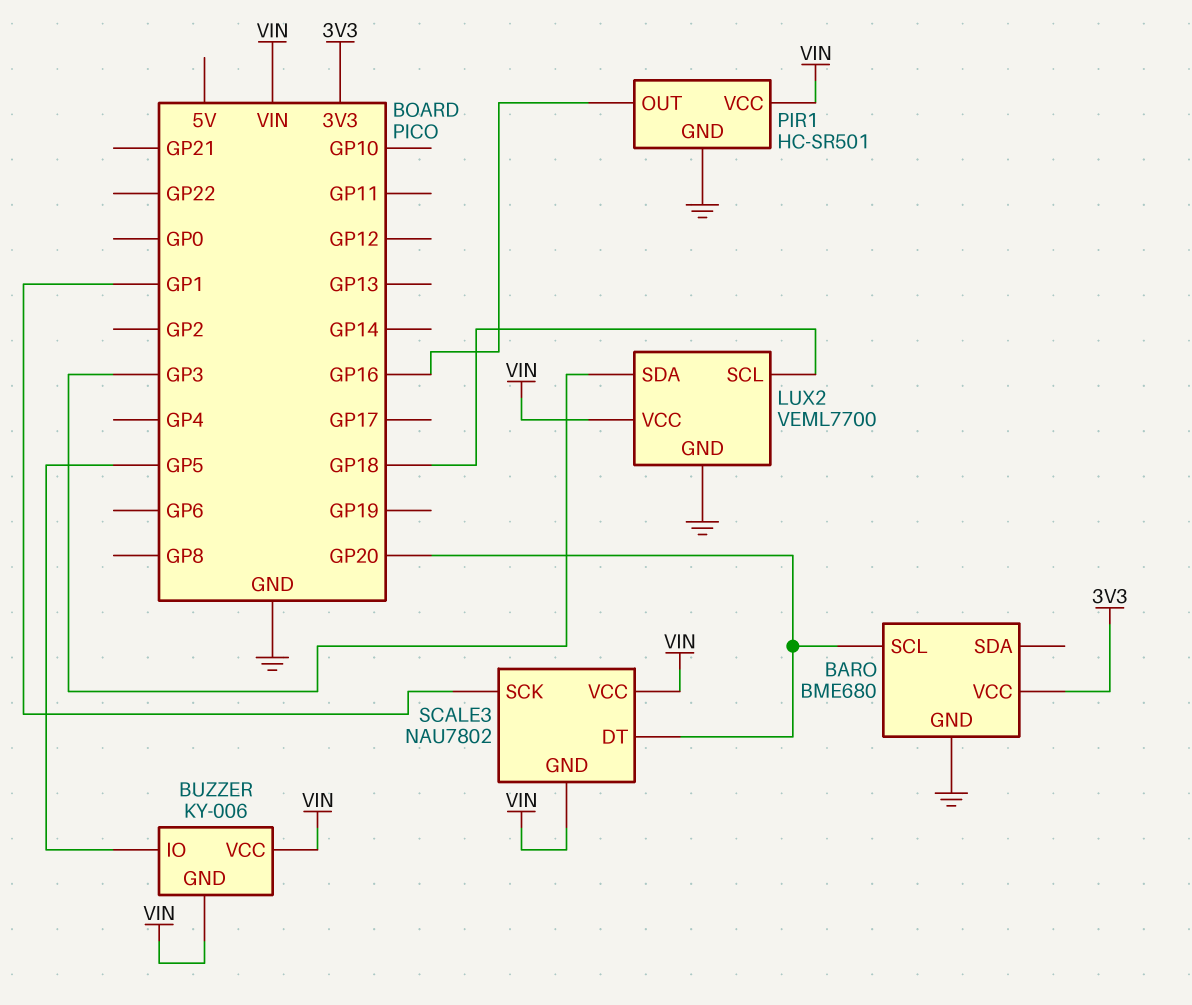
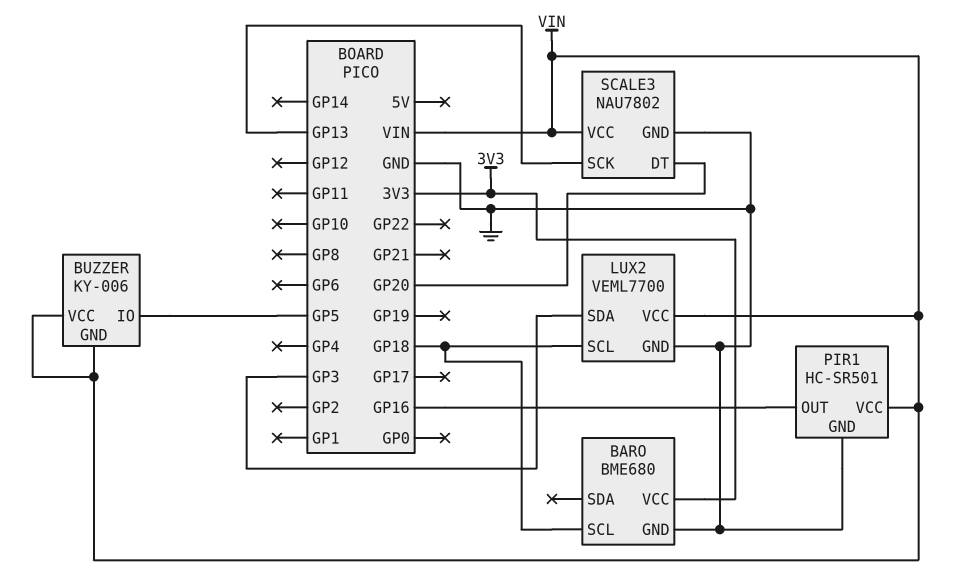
BARO pin SCL: GP20 -> GP18
SCALE3 pin GND: VIN -> GND
SCALE3 pin SCK: GP1 -> GP13

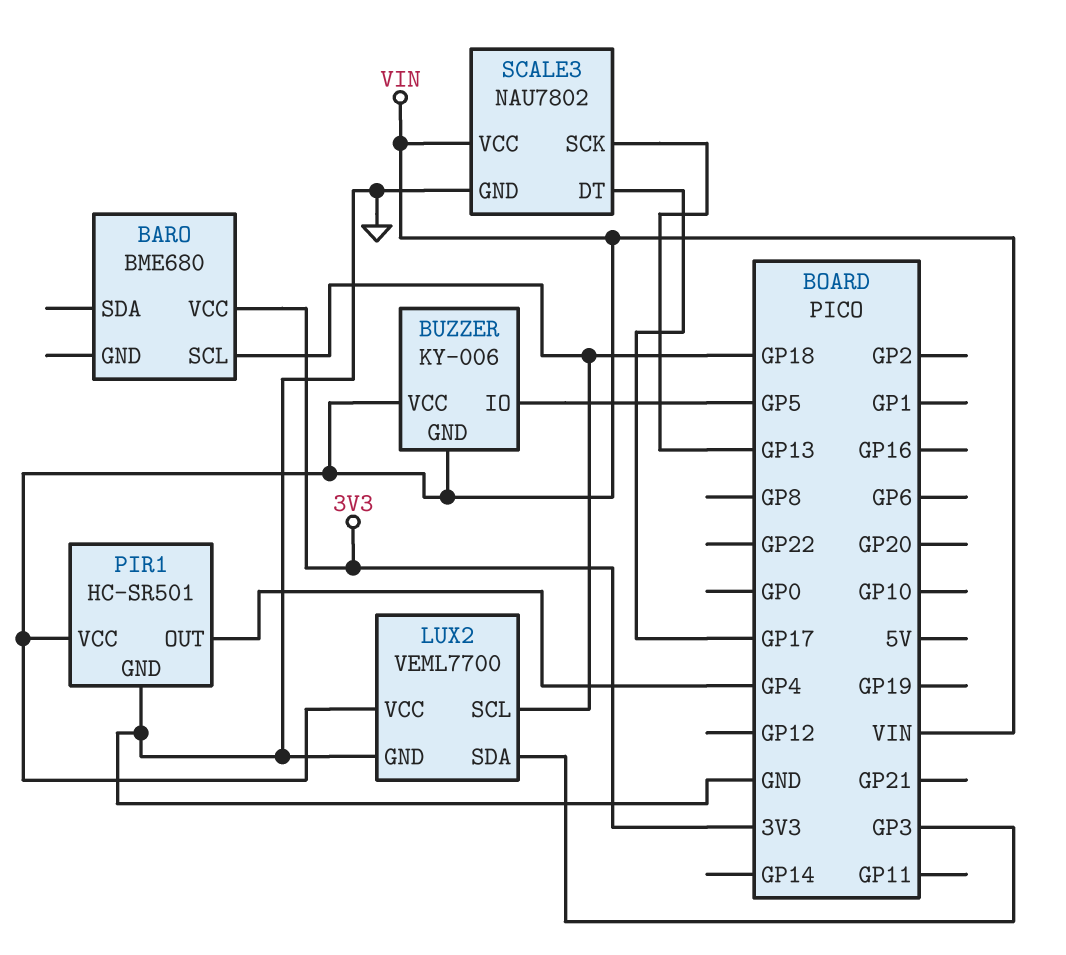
BARO pin GND: GND -> none
PIR1 pin OUT: GP16 -> GP4
SCALE3 pin DT: GP20 -> GP17

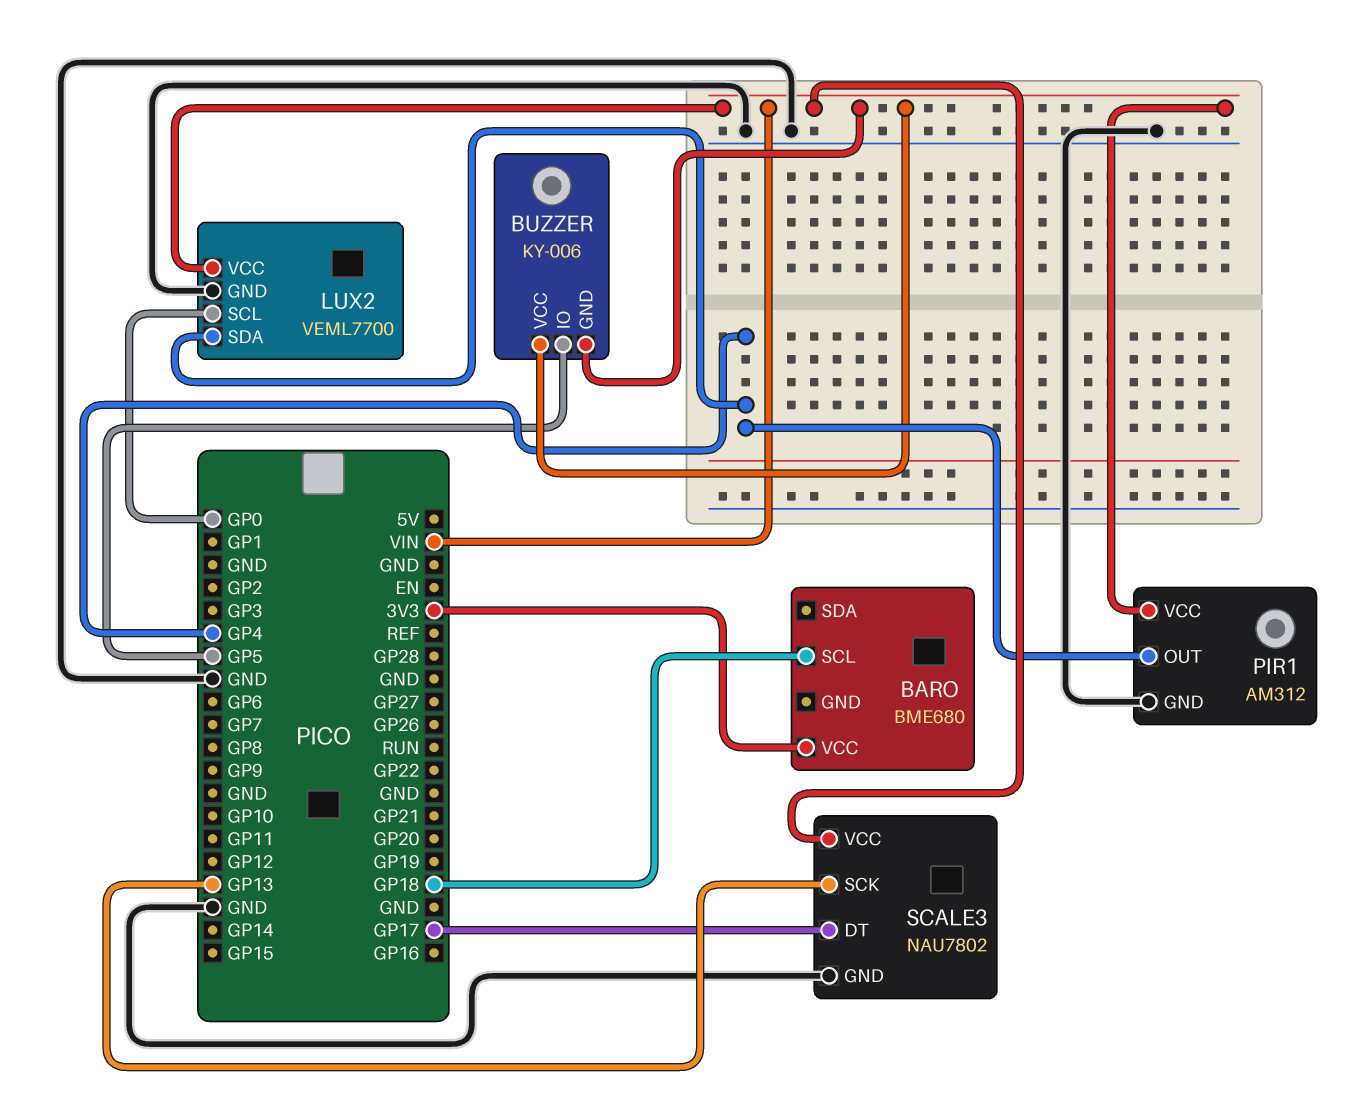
LUX2 pin SCL: GP18 -> GP0
LUX2 pin SDA: GP3 -> GP4
PIR1: HC-SR501 -> AM312

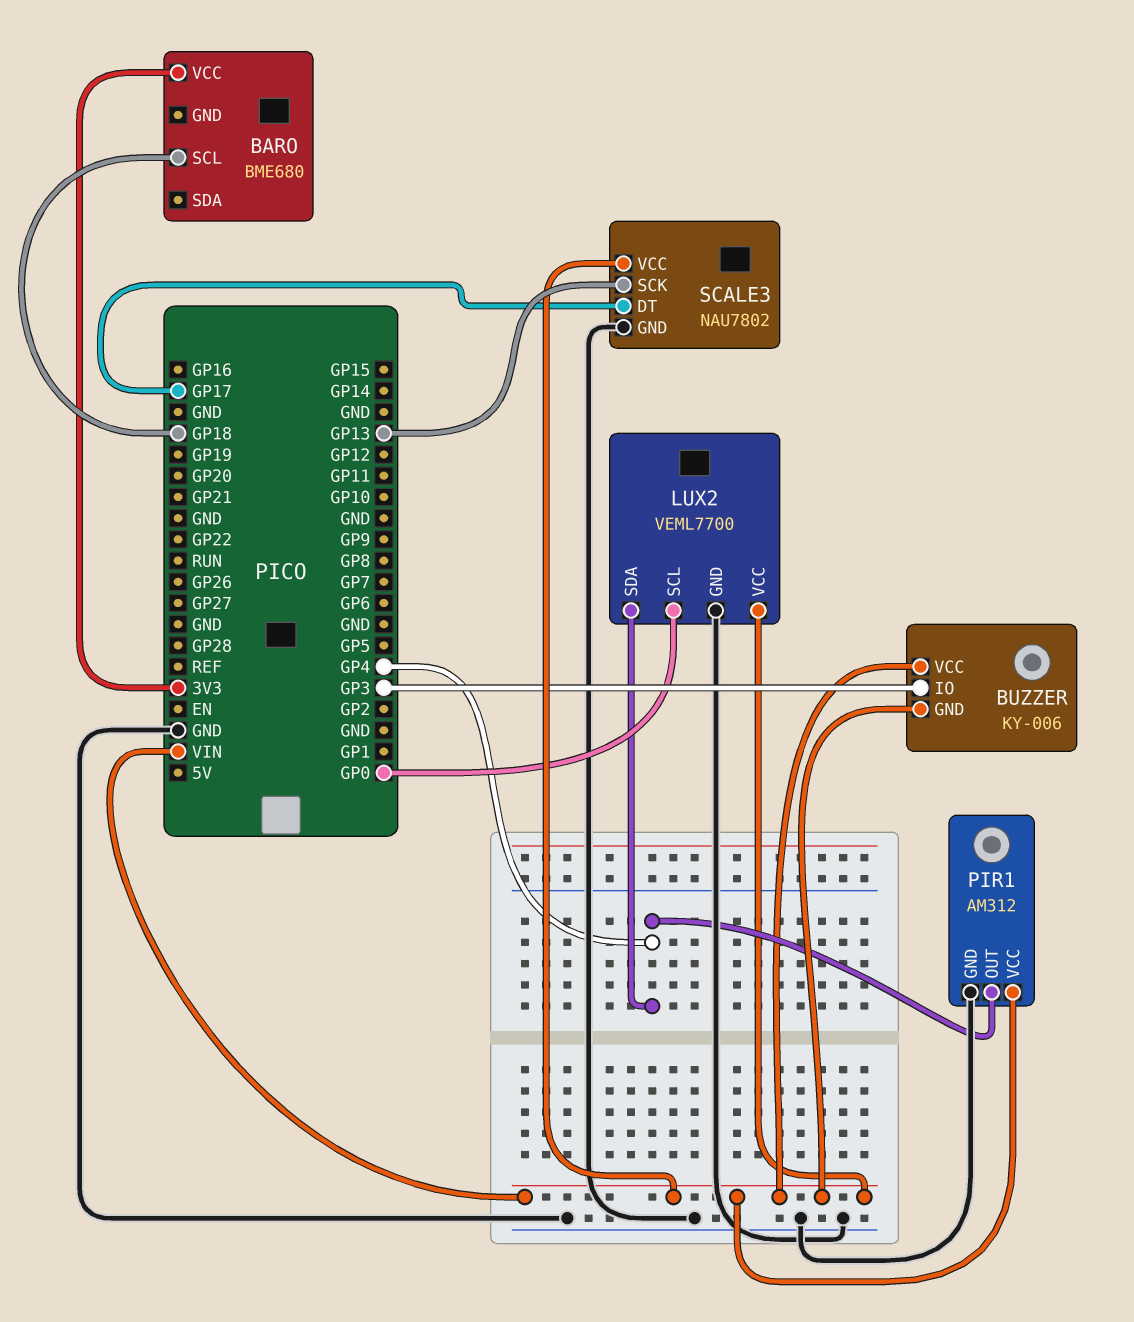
BUZZER pin IO: GP5 -> GP3

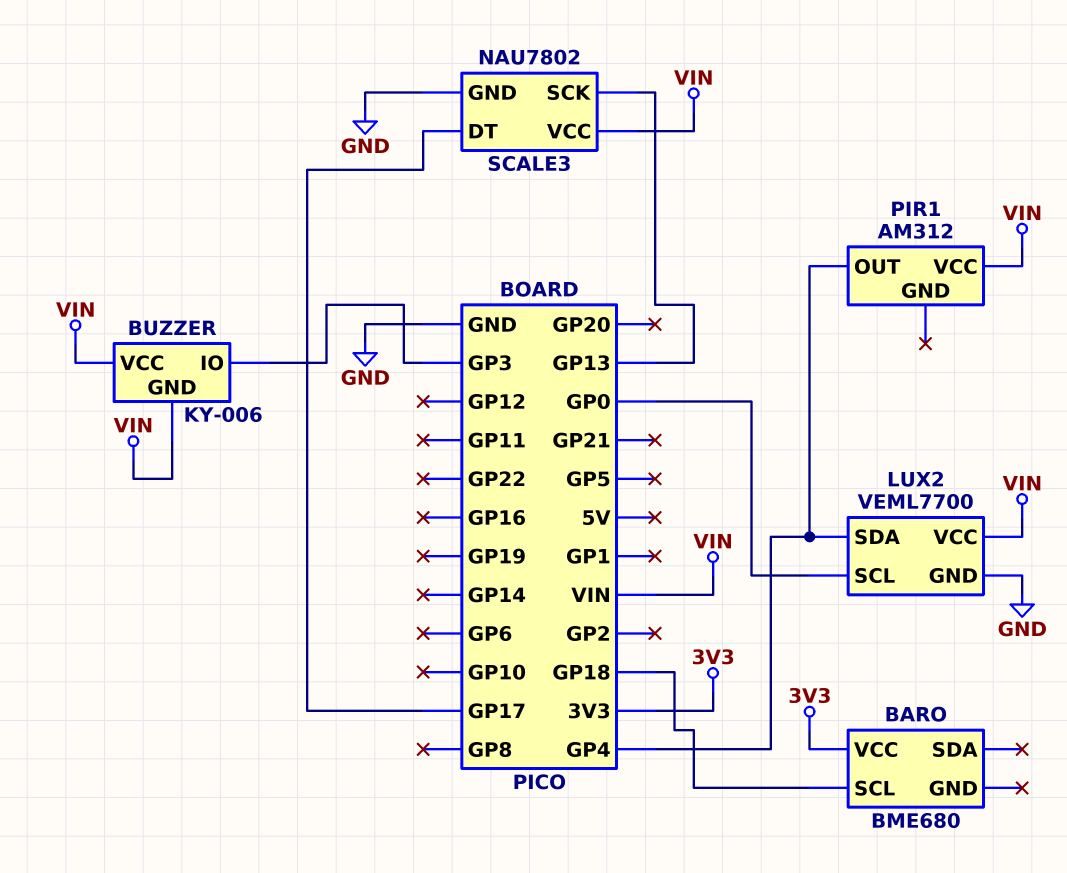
PIR1 pin GND: GND -> none

